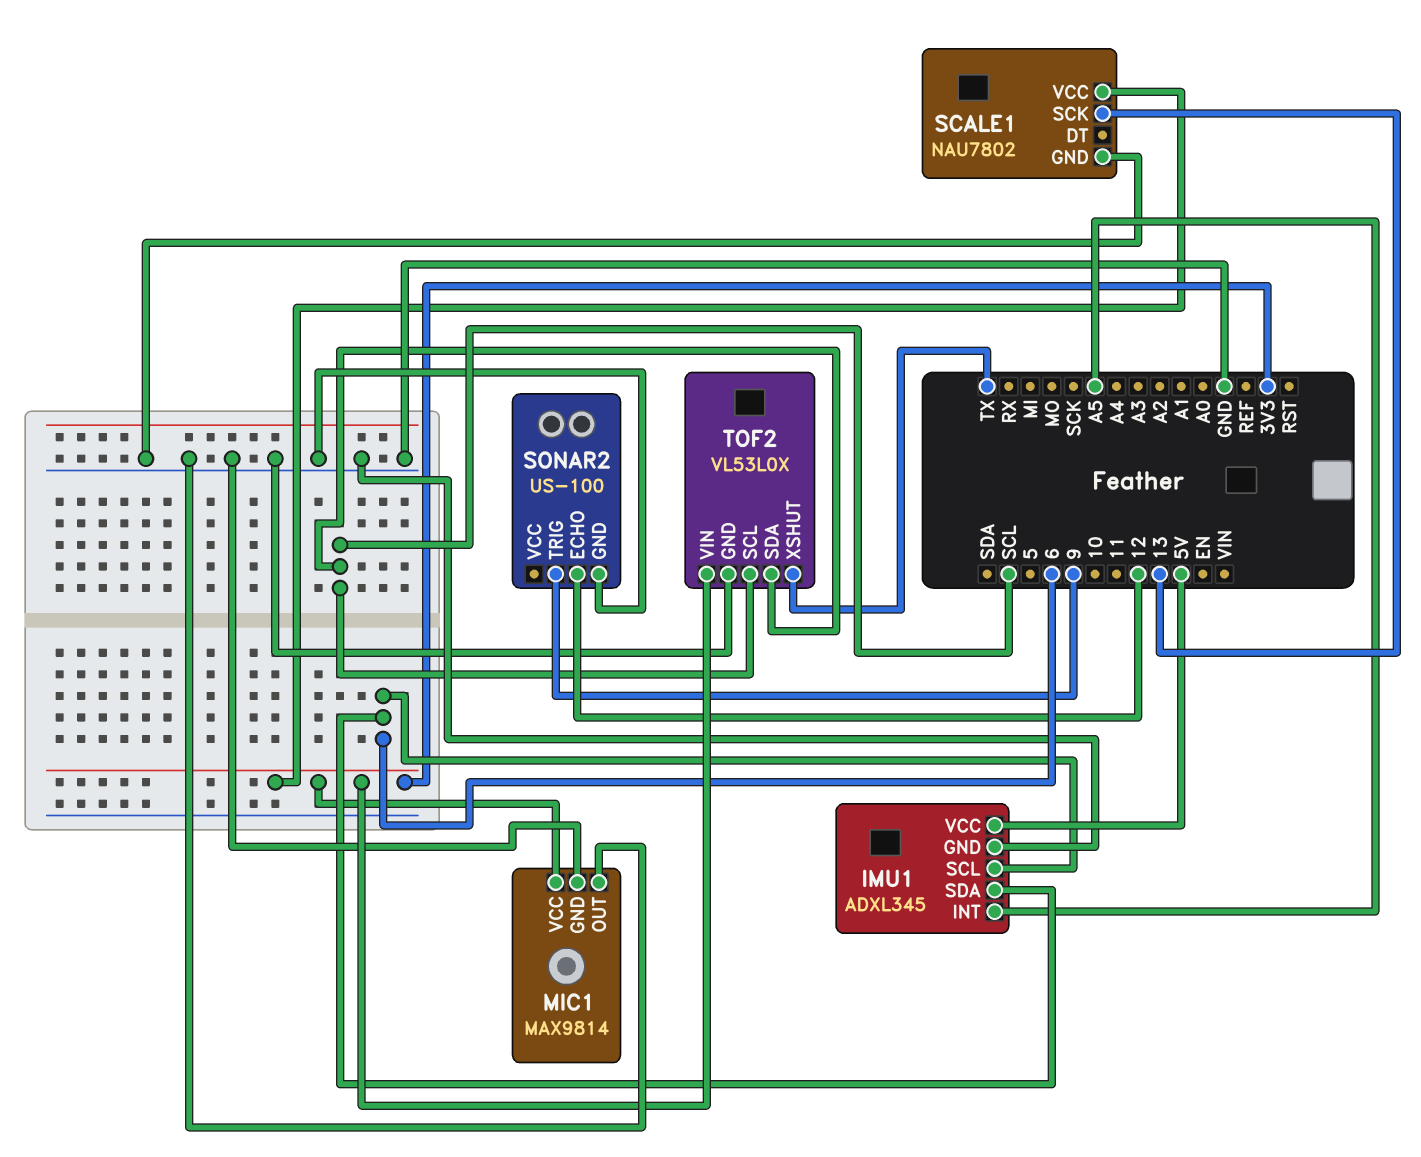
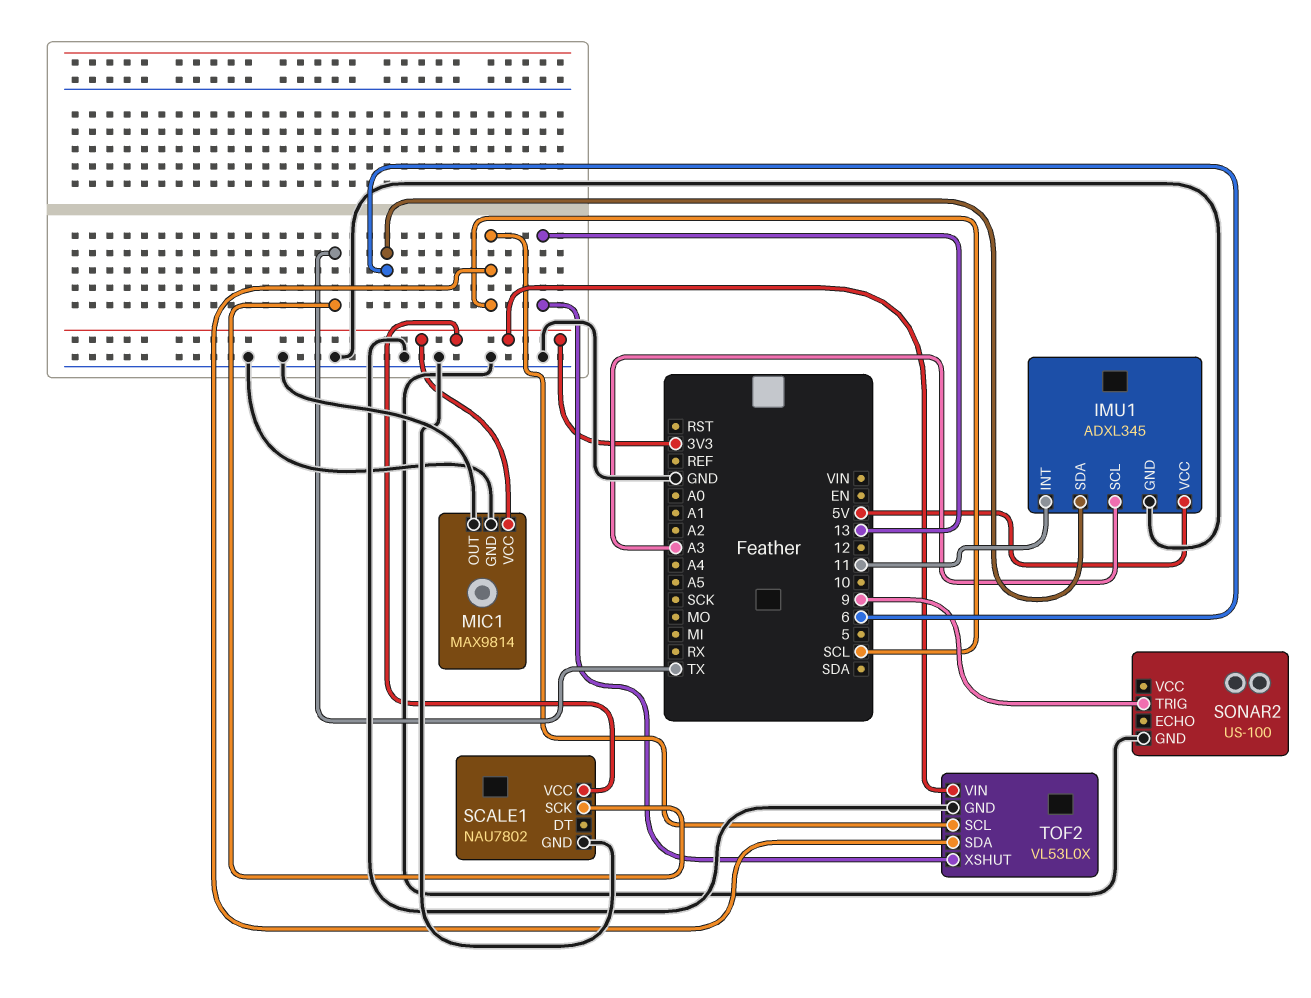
IMU1 pin INT: A5 -> 11
IMU1 pin SCL: 6 -> A3
SCALE1 pin SCK: 13 -> TX
SONAR2 pin ECHO: 12 -> none
TOF2 pin XSHUT: TX -> 13

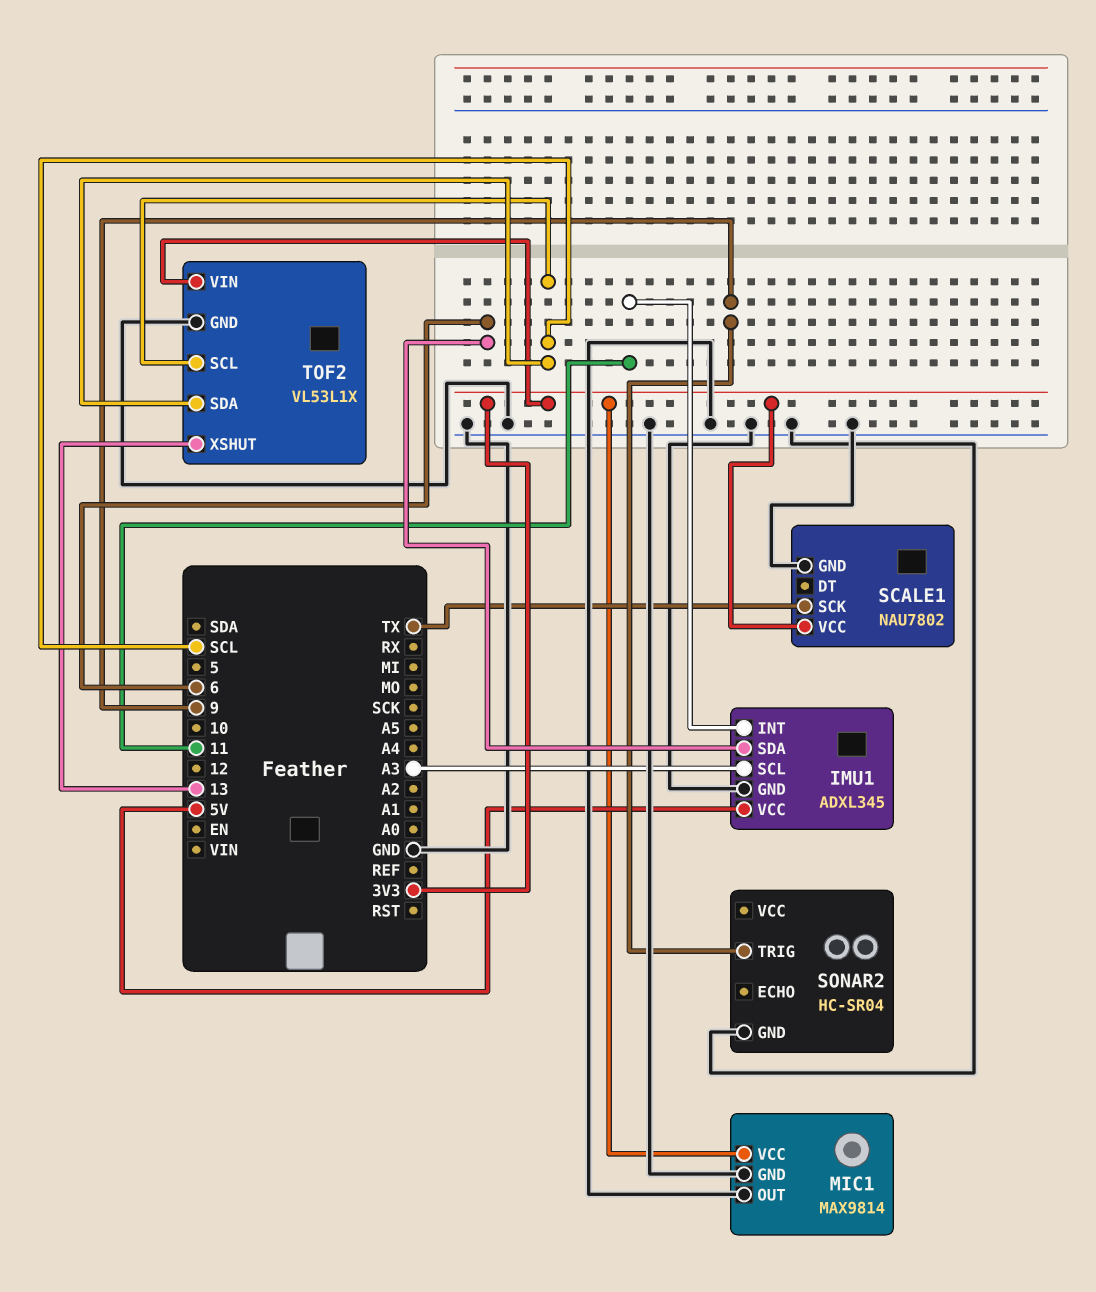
SONAR2: US-100 -> HC-SR04
TOF2: VL53L0X -> VL53L1X

